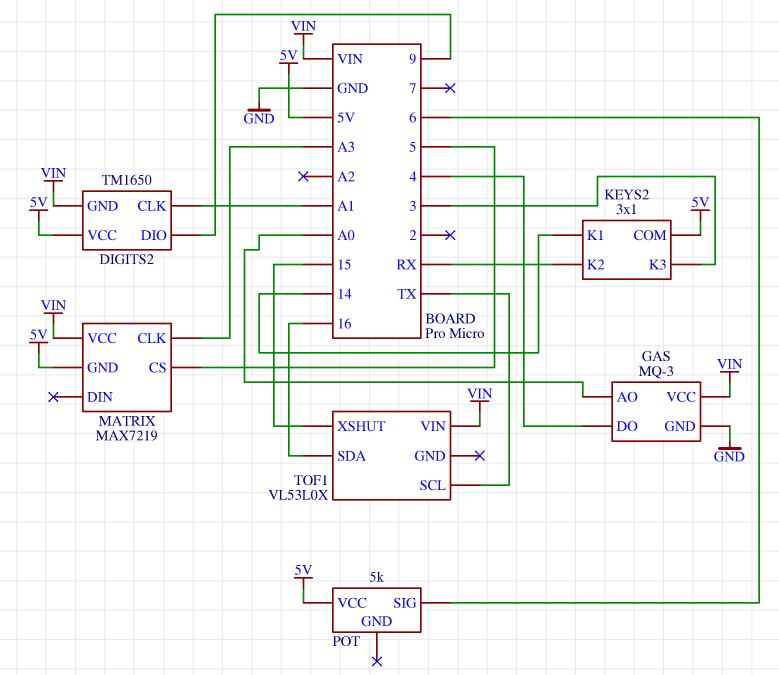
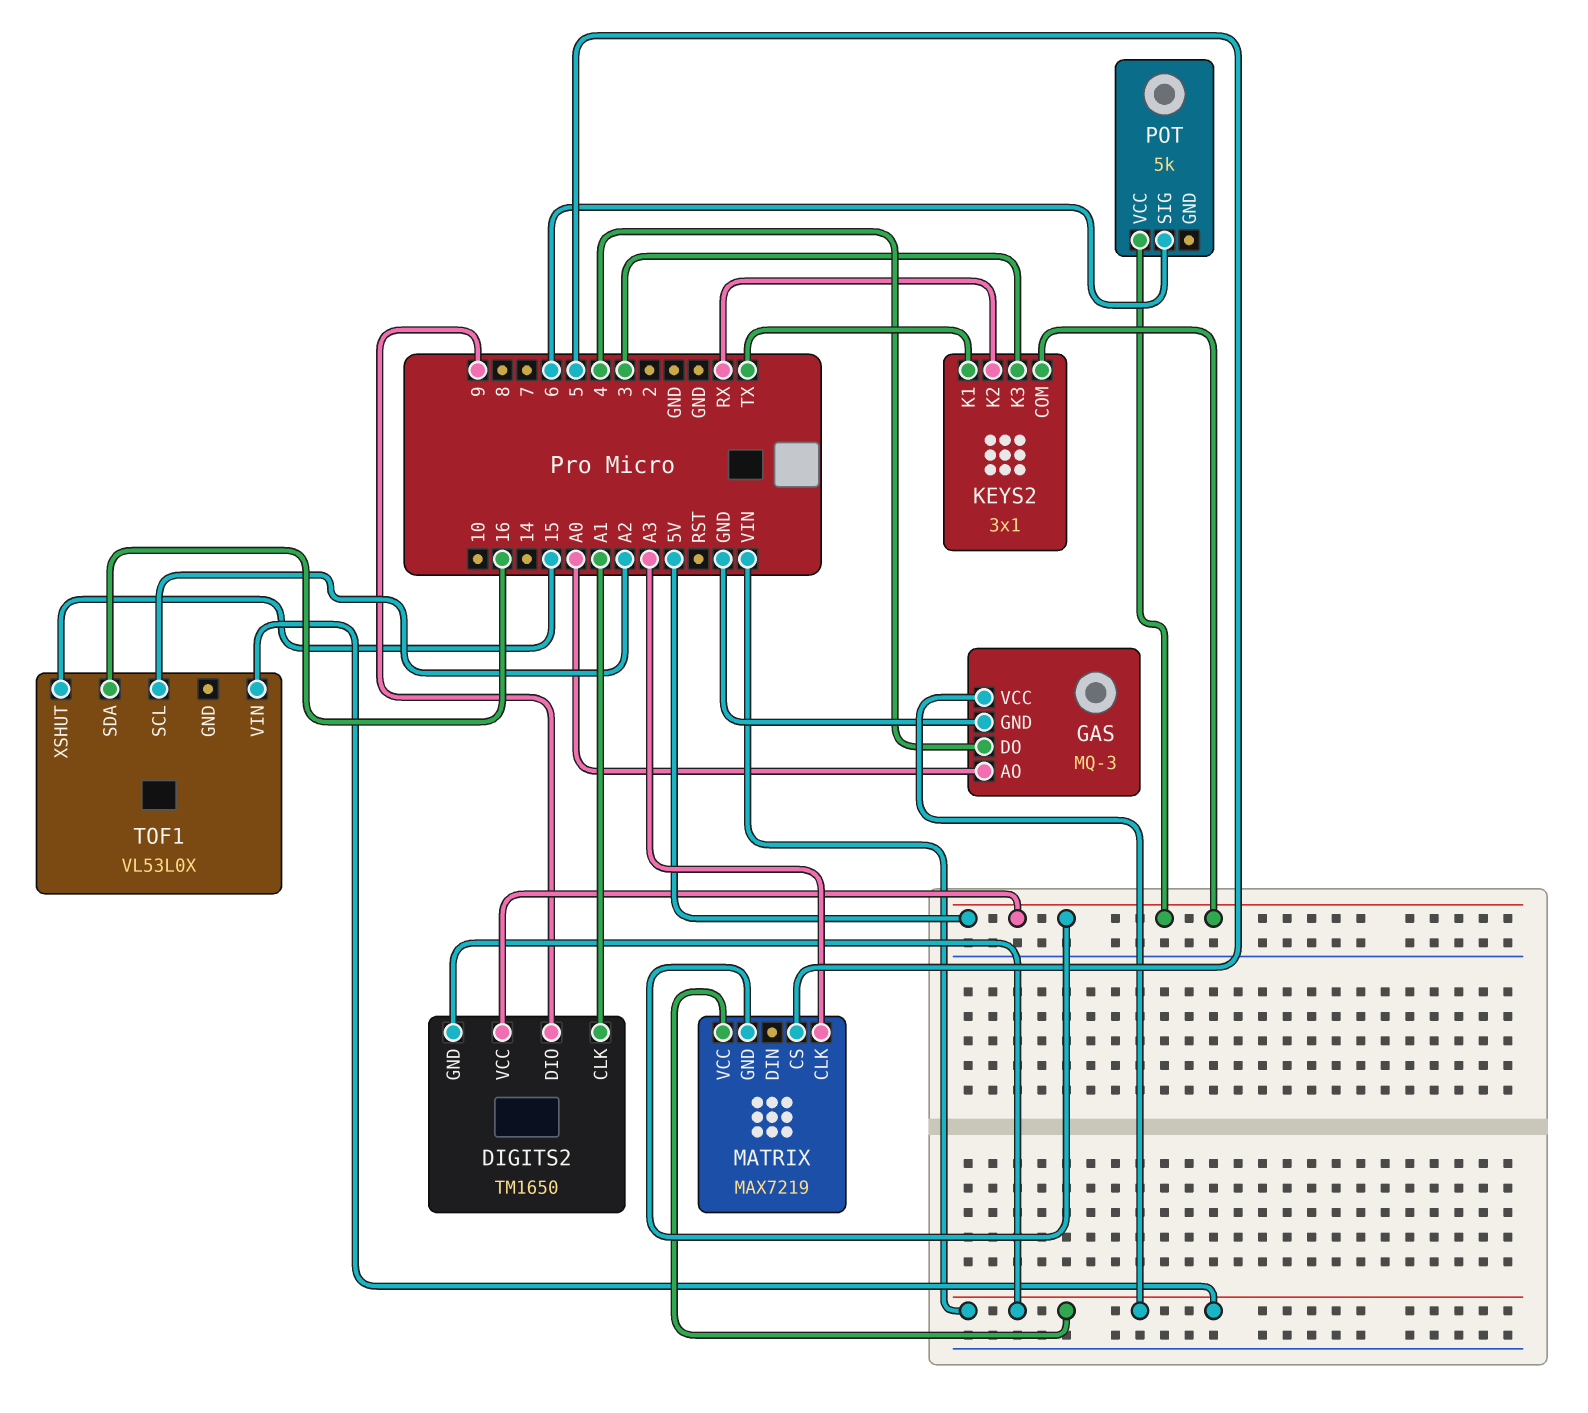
KEYS2 pin K1: 14 -> TX
TOF1 pin SCL: TX -> A2

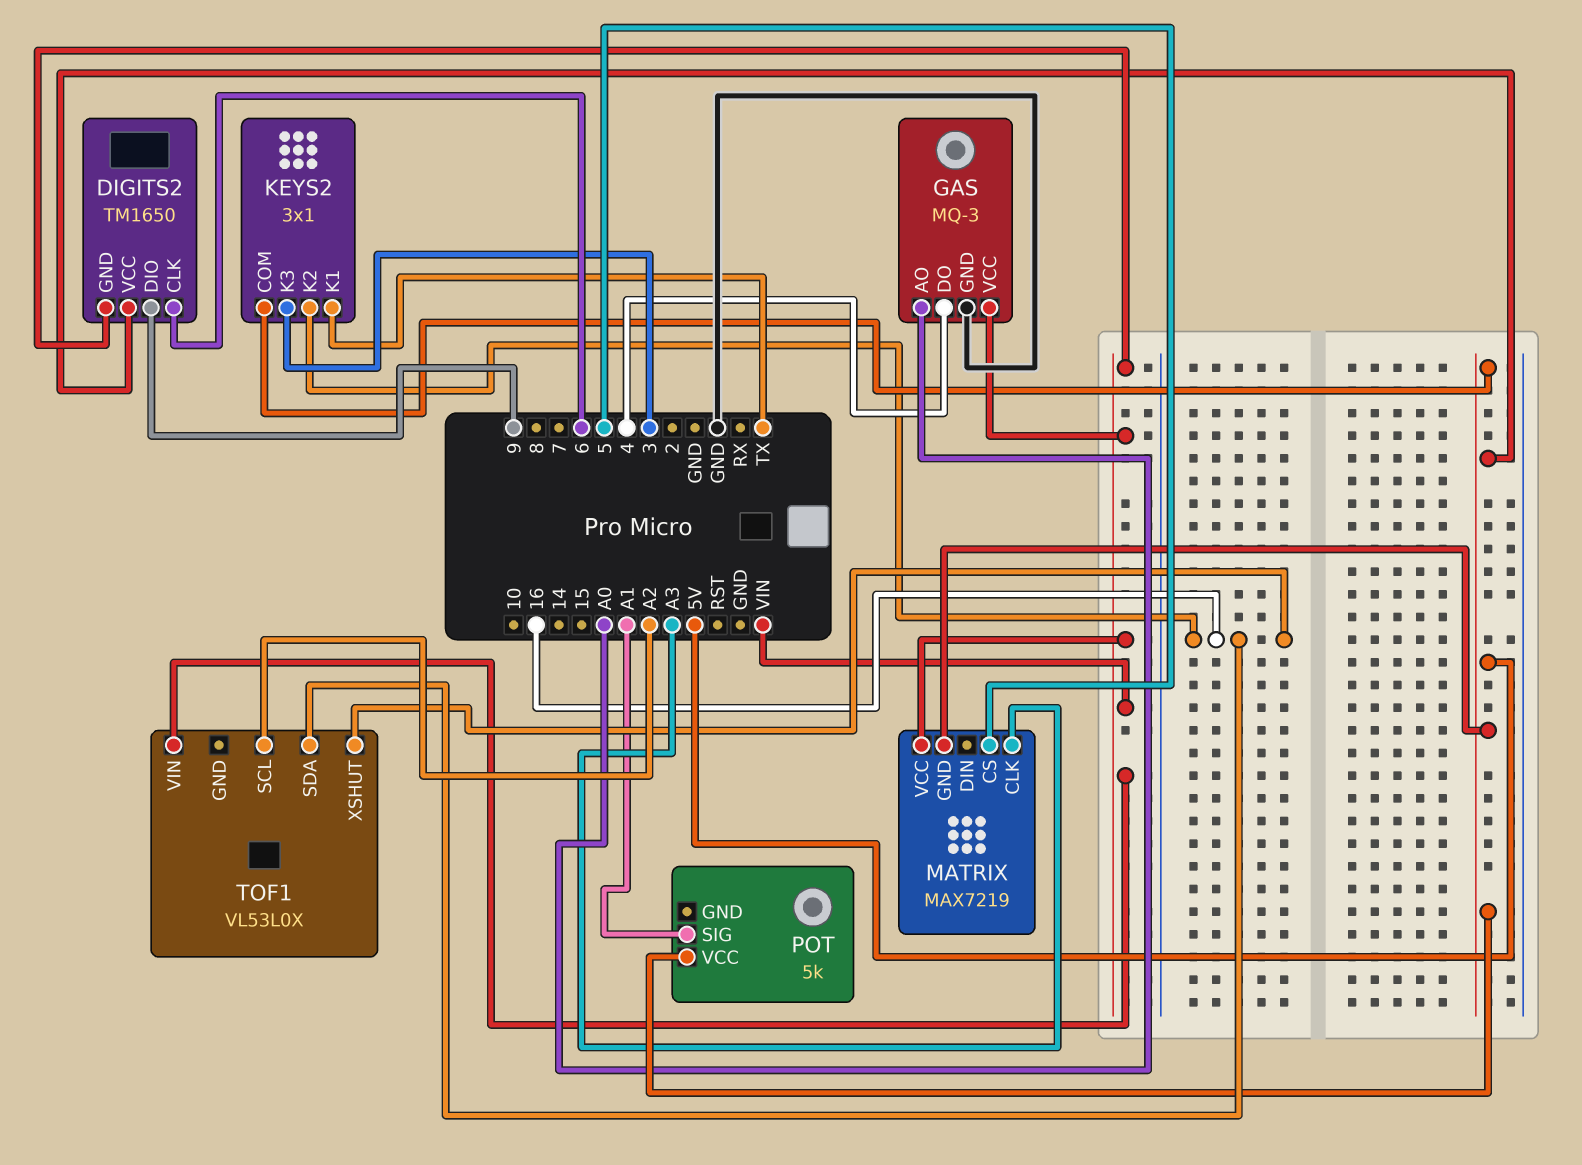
DIGITS2 pin CLK: A1 -> 6
KEYS2 pin K2: RX -> 16
POT pin SIG: 6 -> A1
TOF1 pin XSHUT: 15 -> 16

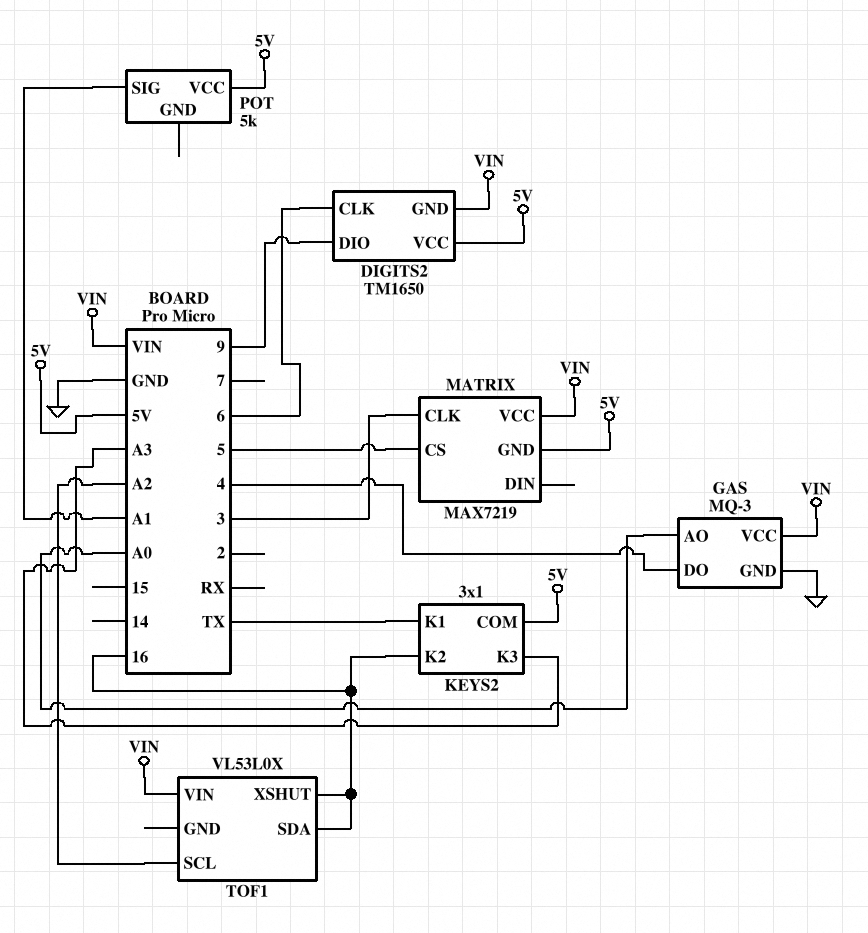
KEYS2 pin K3: 3 -> A3
MATRIX pin CLK: A3 -> 3

